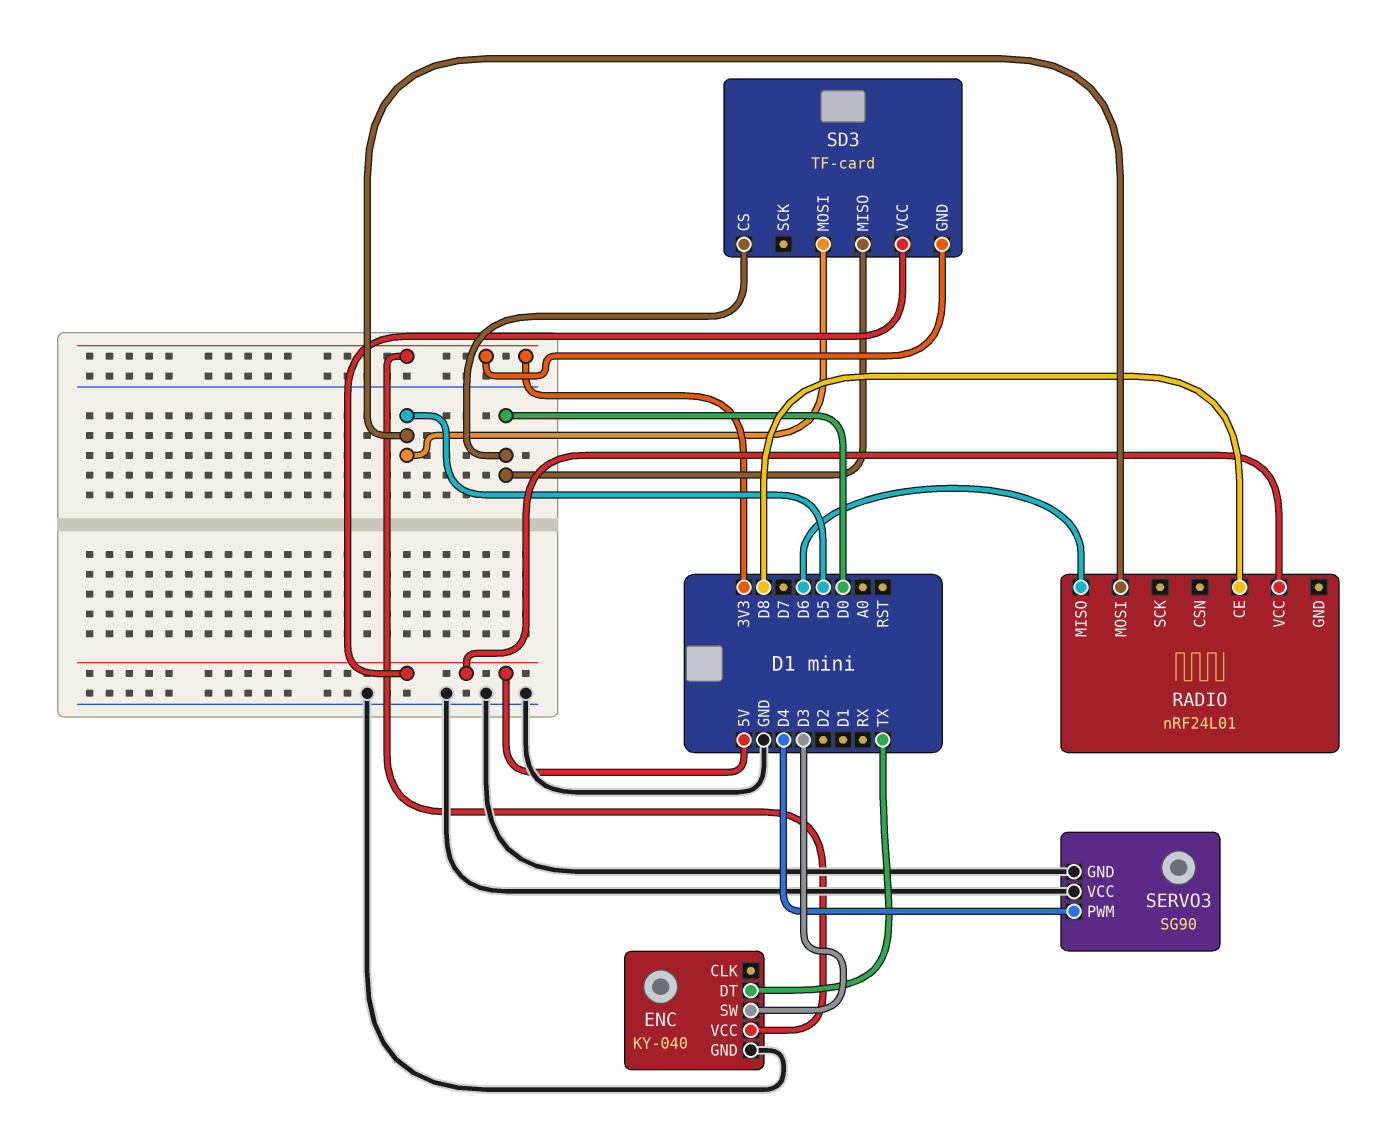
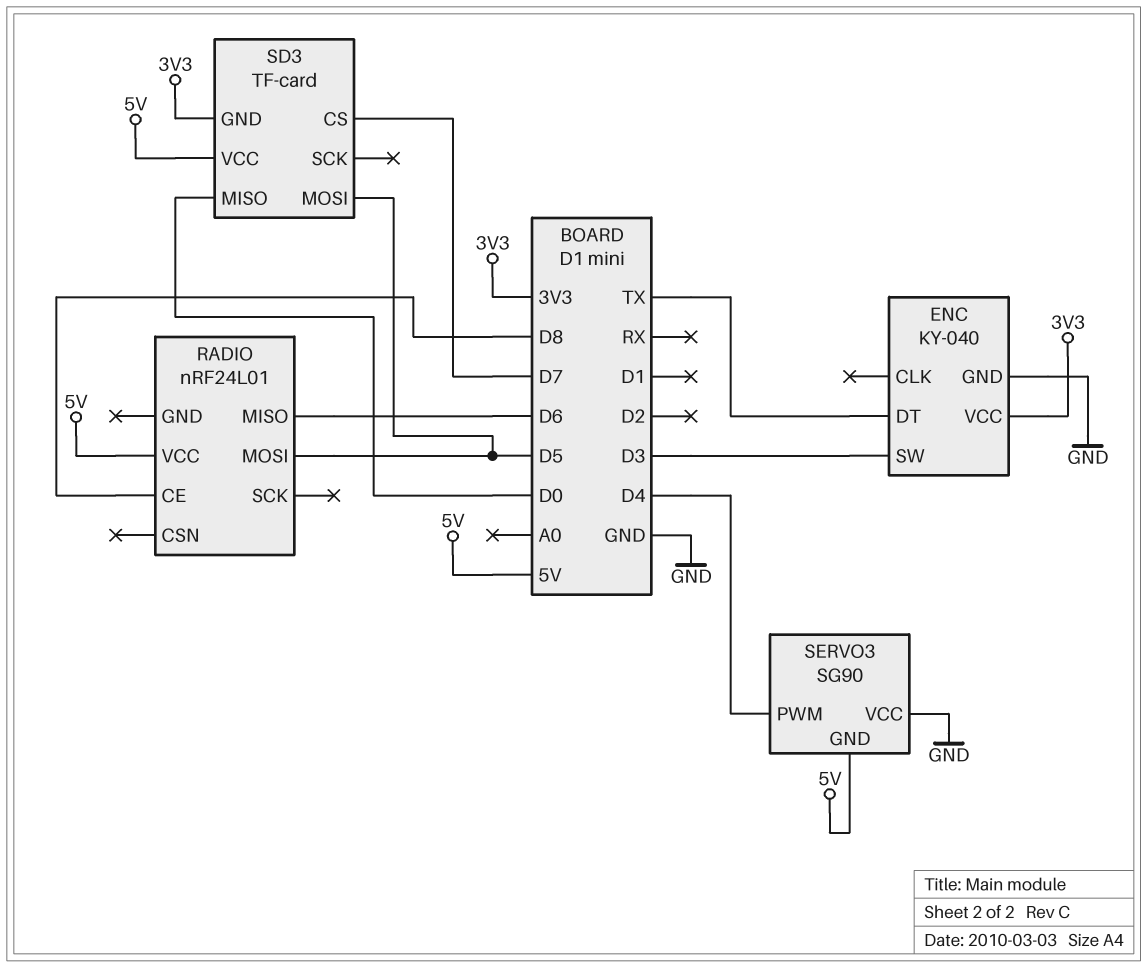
SD3 pin CS: D0 -> D7
SERVO3 pin GND: GND -> 5V

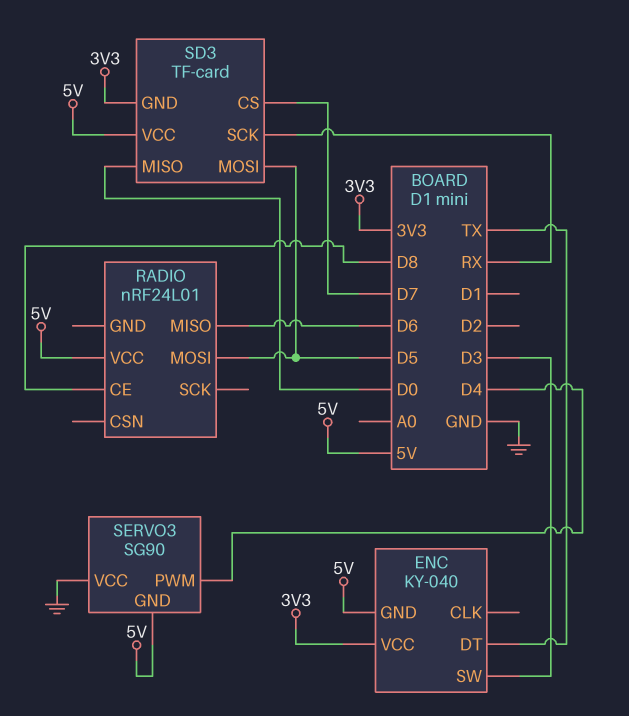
ENC pin GND: GND -> 5V
SD3 pin SCK: none -> RX

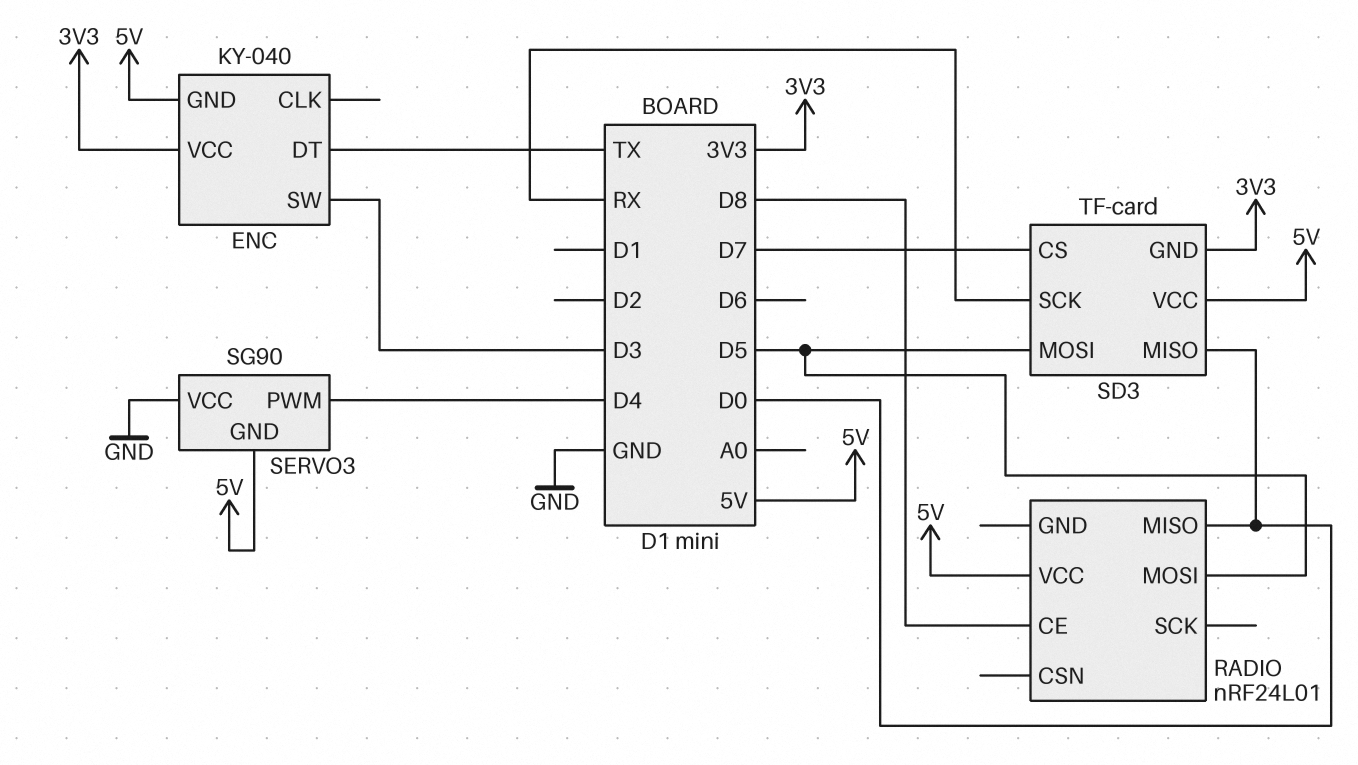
RADIO pin MISO: D6 -> D0

